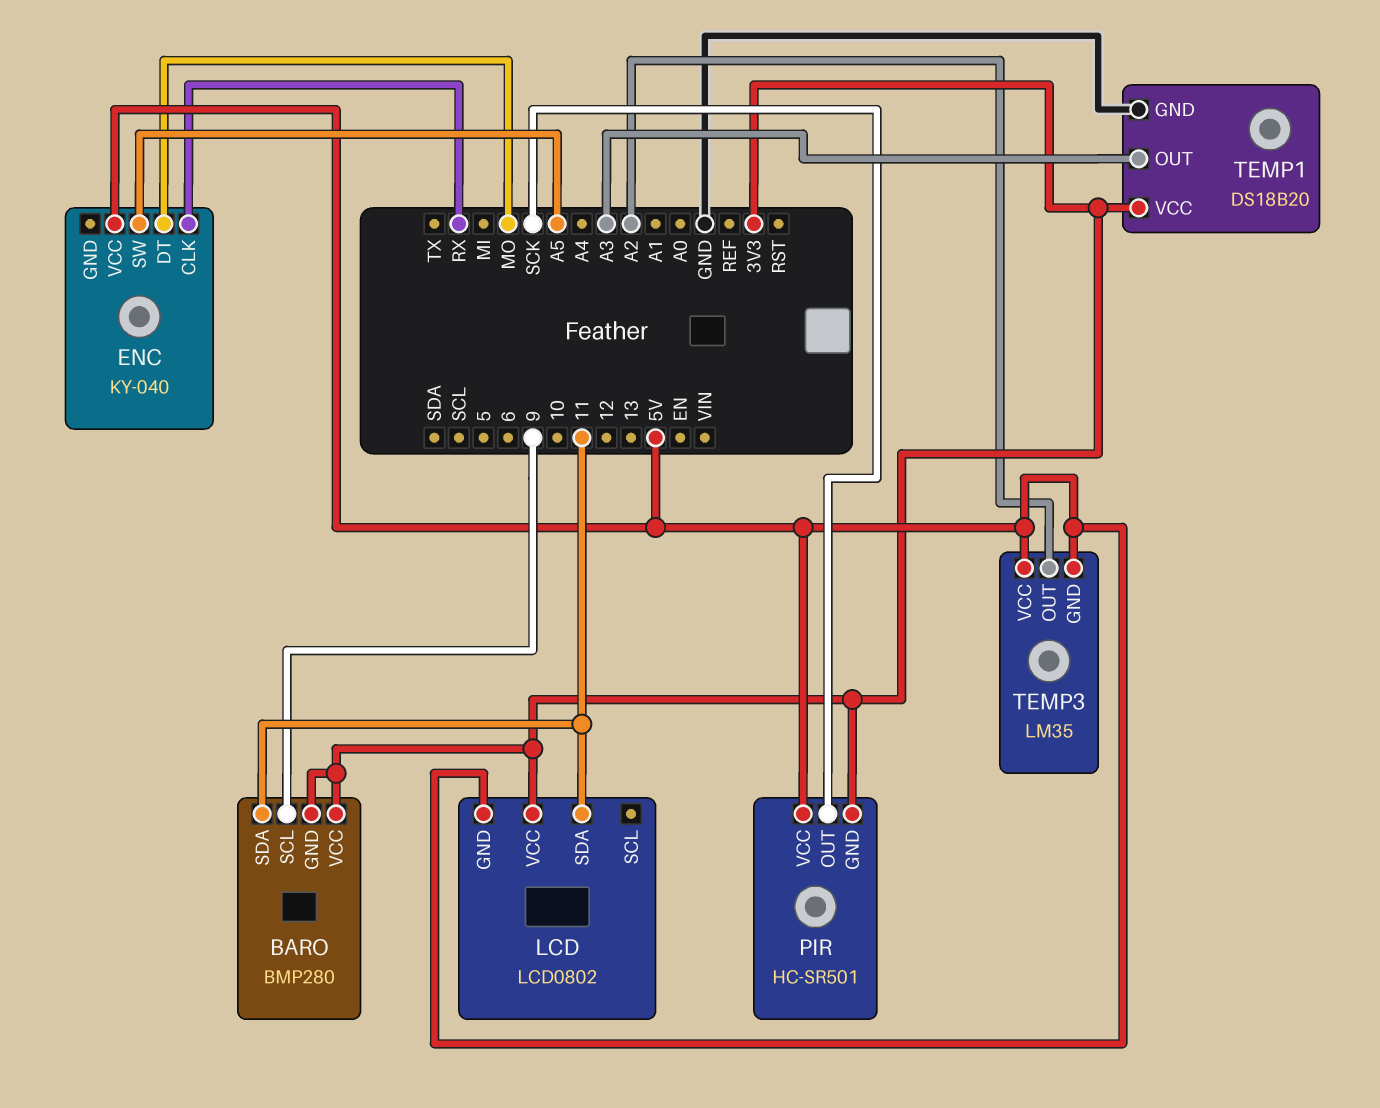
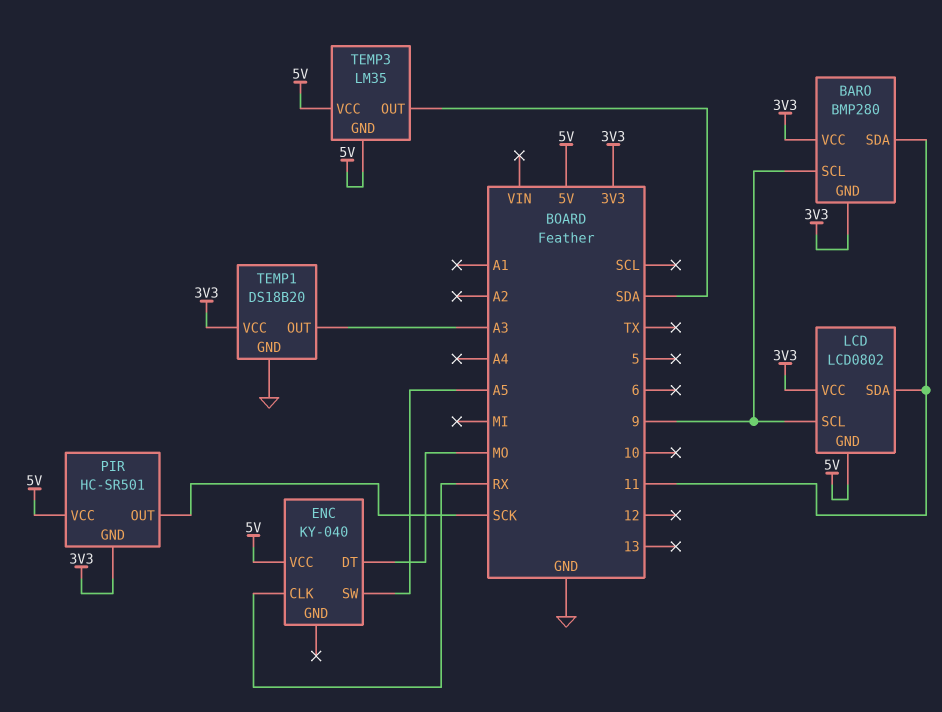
LCD pin SCL: none -> 9
TEMP3 pin OUT: A2 -> SDA

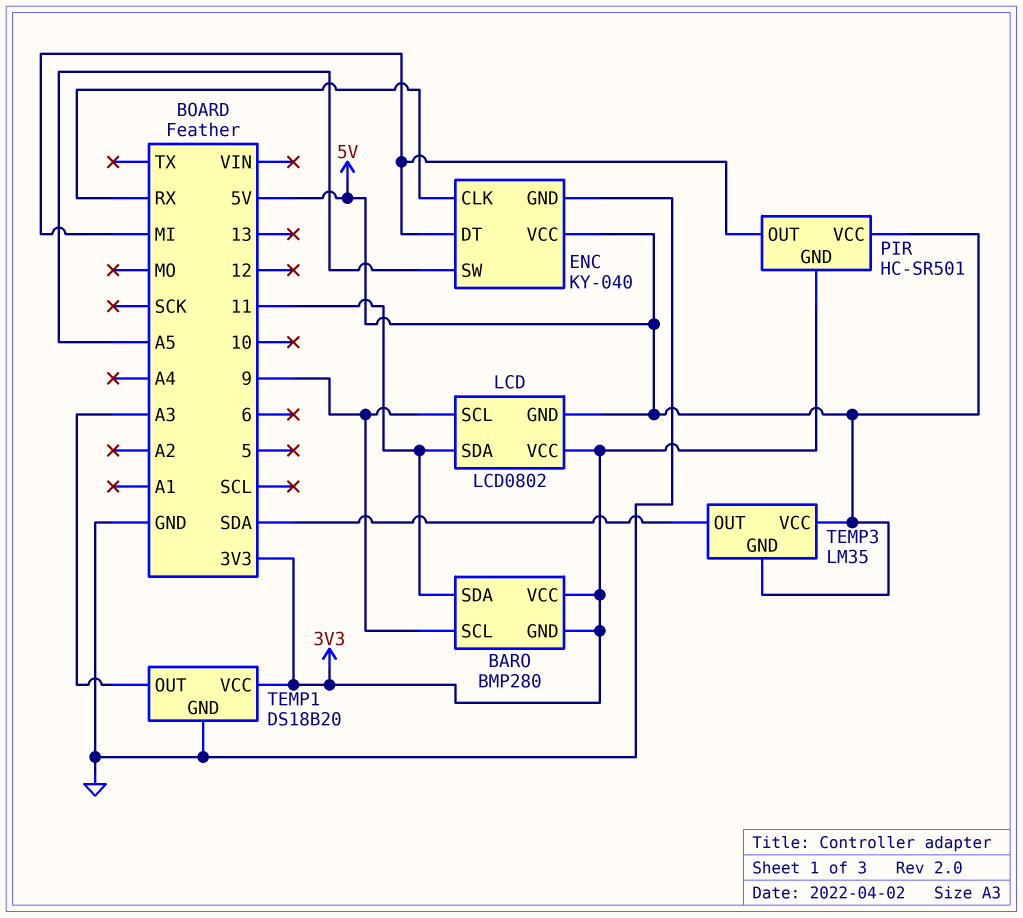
ENC pin DT: MO -> MI
ENC pin GND: none -> GND
PIR pin OUT: SCK -> MI

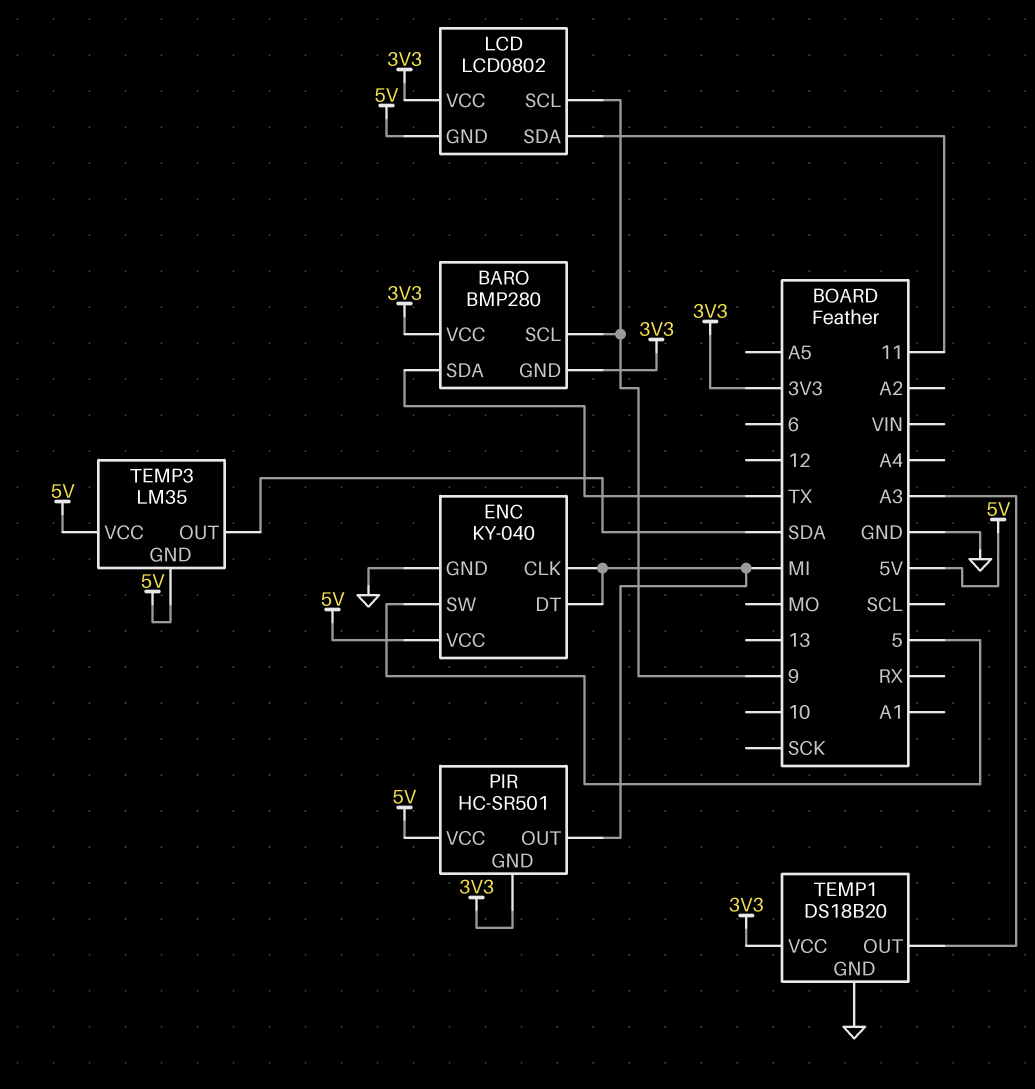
BARO pin SDA: 11 -> TX
ENC pin CLK: RX -> MI
ENC pin SW: A5 -> 5

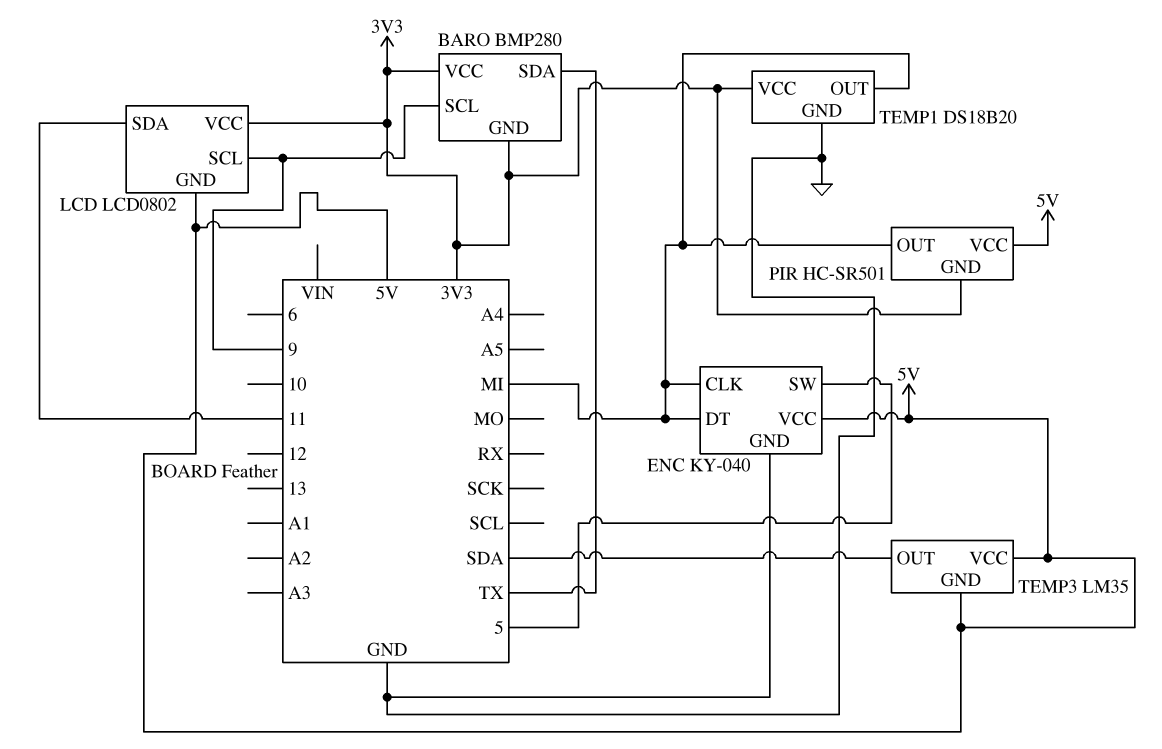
TEMP1 pin OUT: A3 -> MI

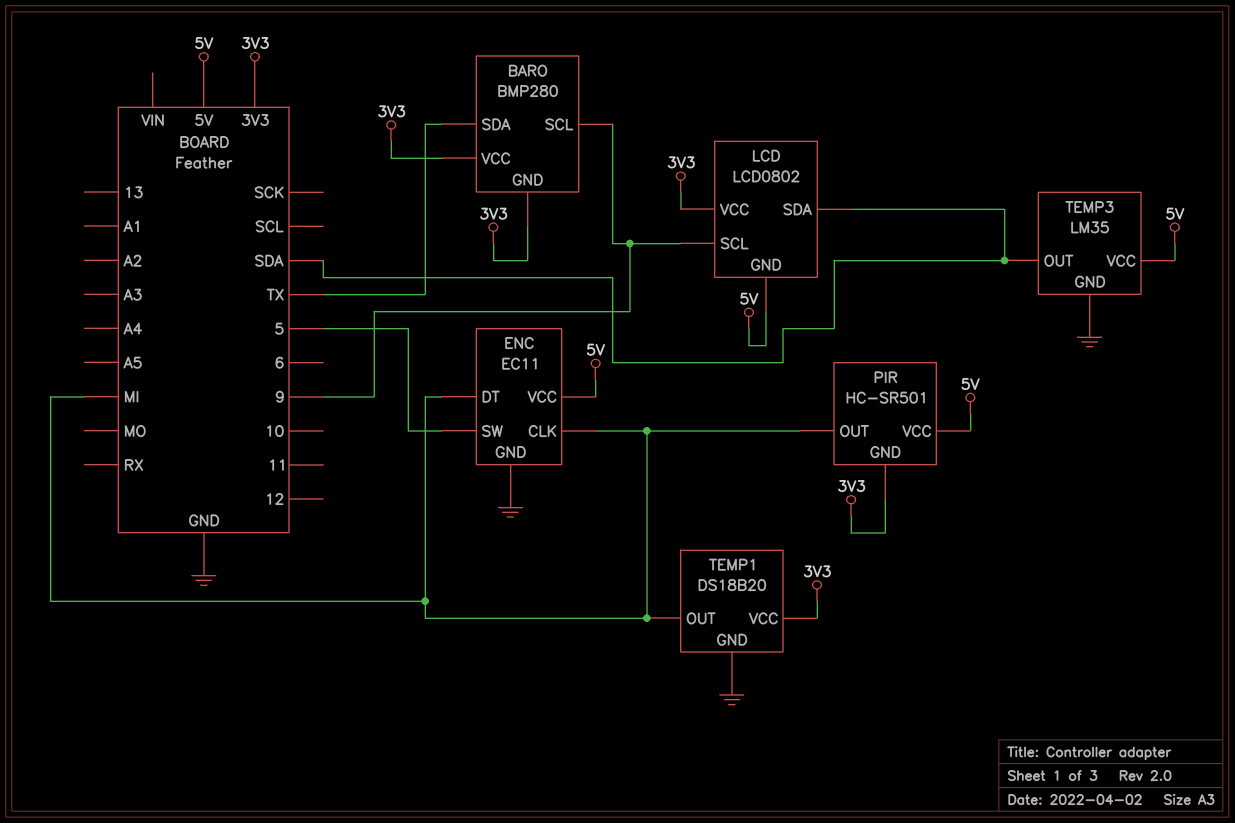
ENC: KY-040 -> EC11
LCD pin SDA: 11 -> SDA
TEMP3 pin GND: 5V -> GND

